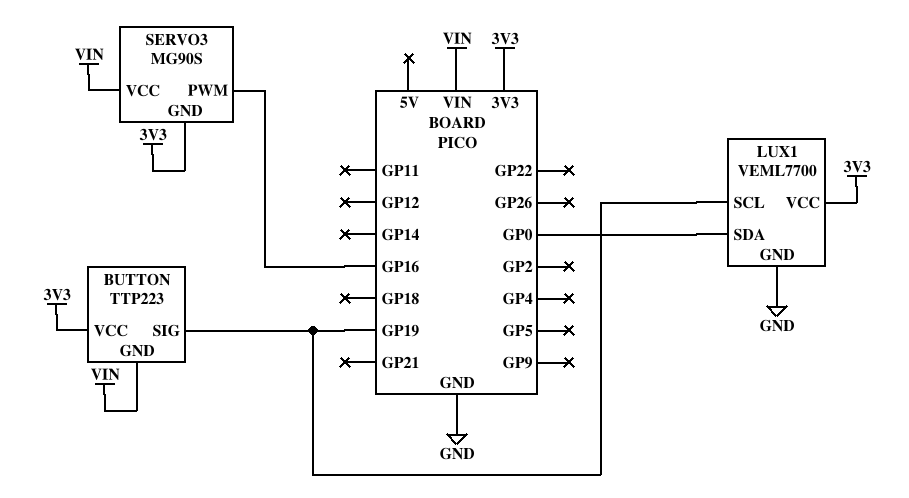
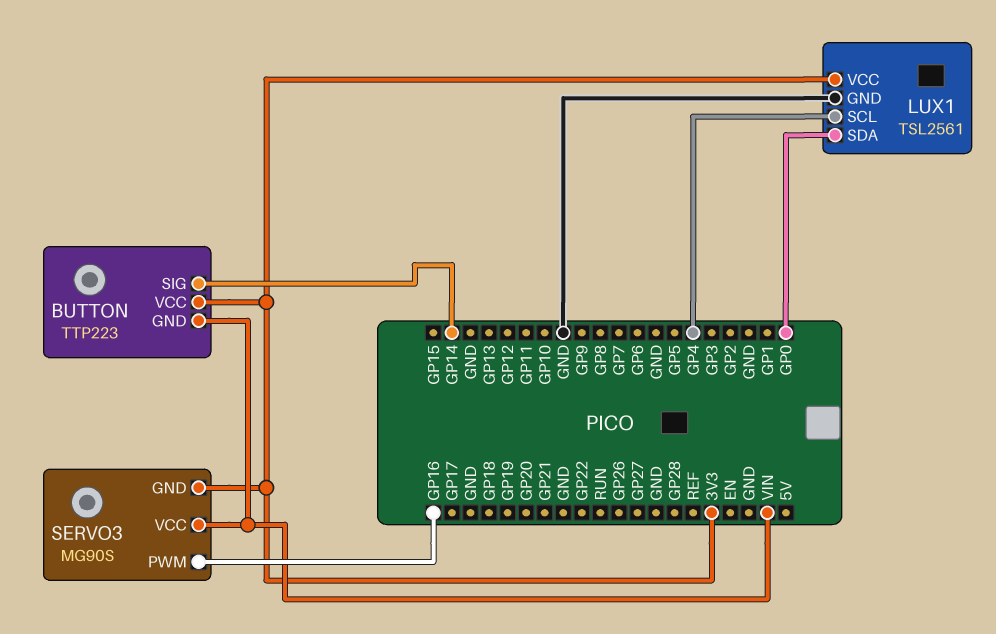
BUTTON pin SIG: GP19 -> GP14
LUX1: VEML7700 -> TSL2561
LUX1 pin SCL: GP19 -> GP4

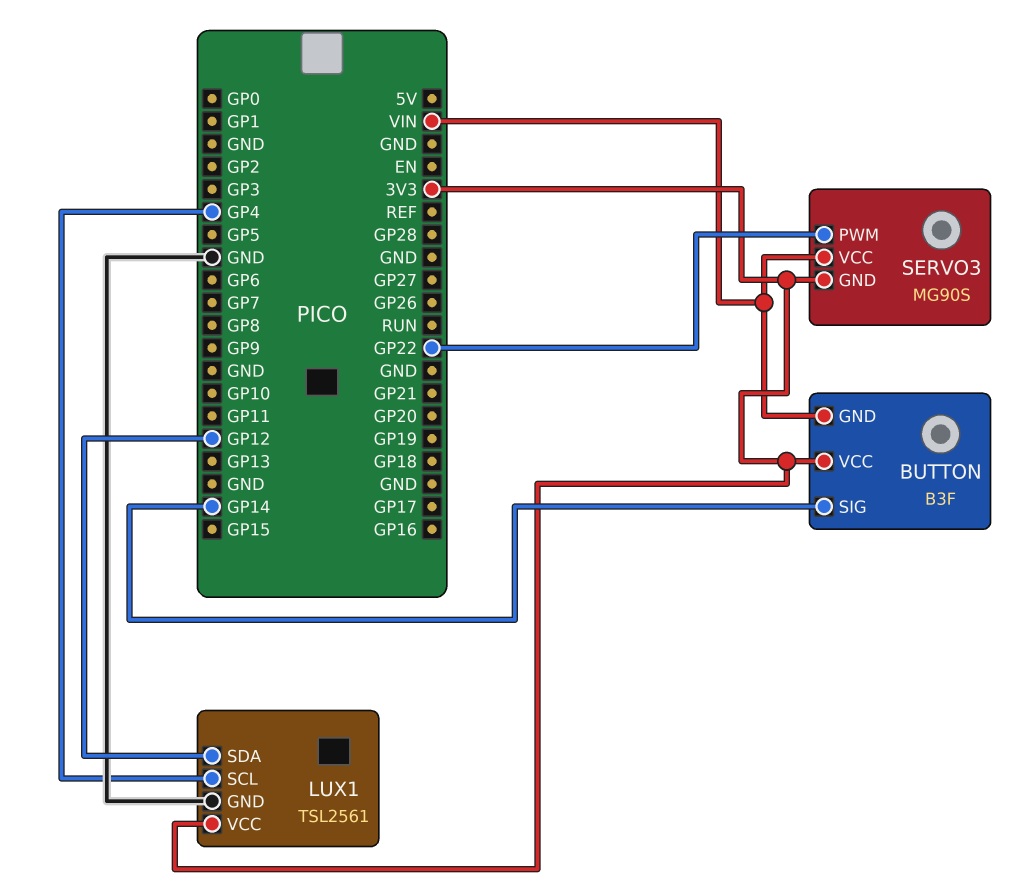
BUTTON: TTP223 -> B3F
LUX1 pin SDA: GP0 -> GP12
SERVO3 pin PWM: GP16 -> GP22

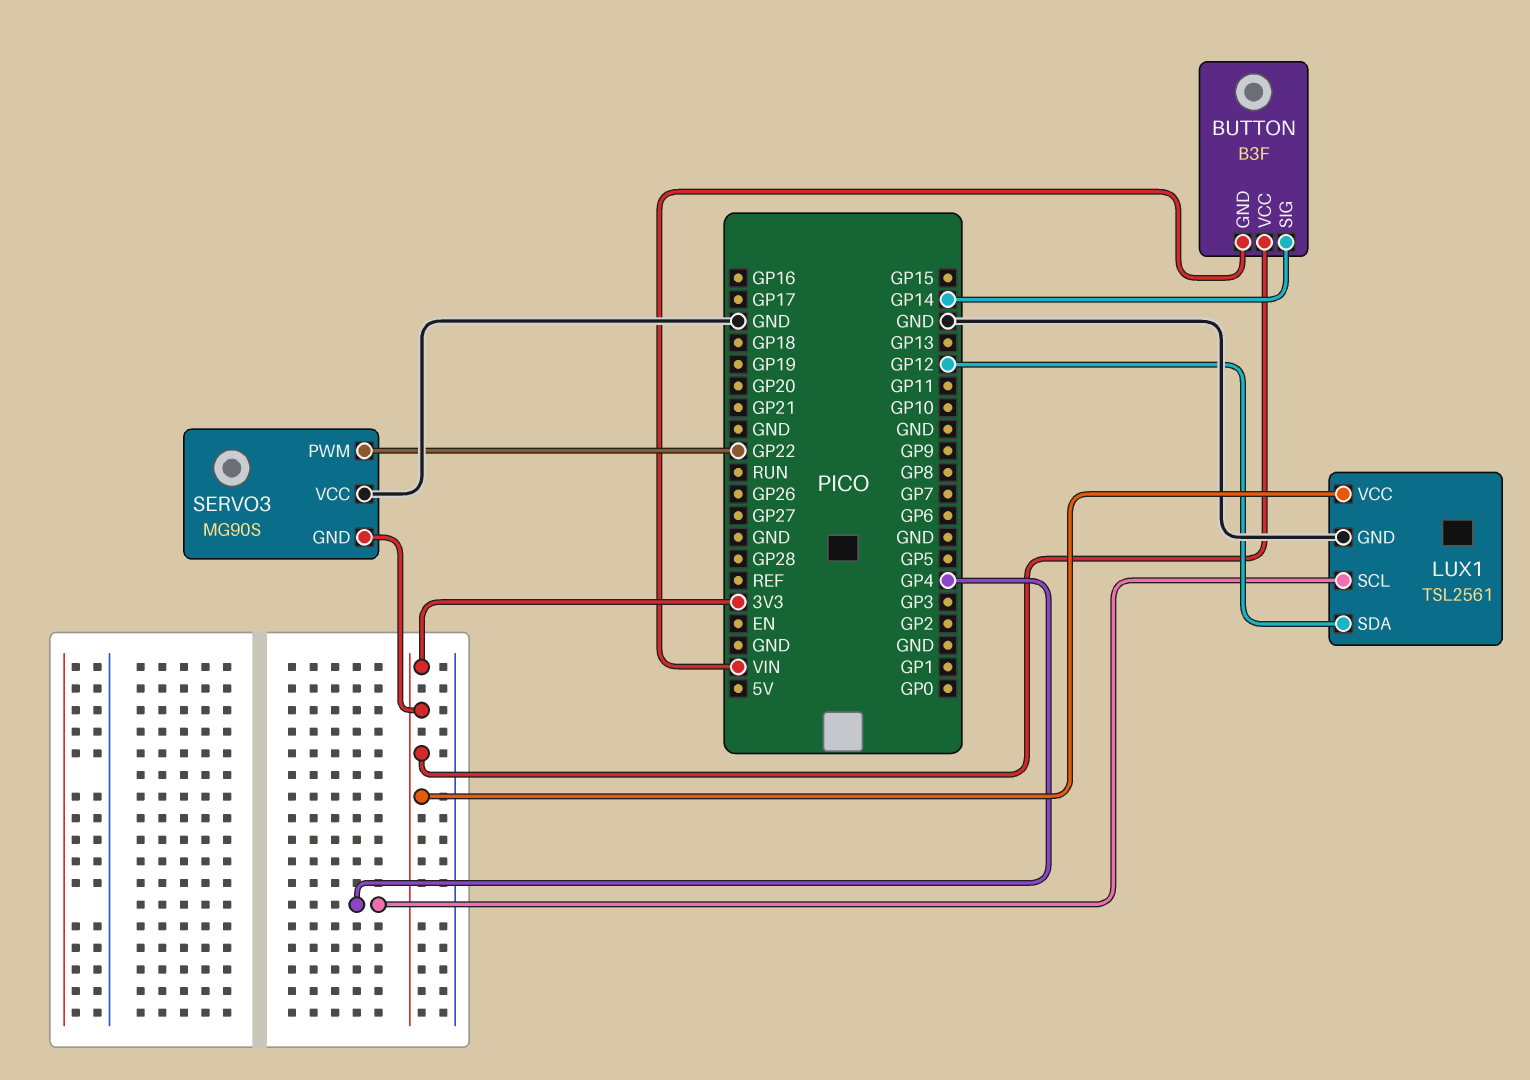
SERVO3 pin VCC: VIN -> GND

